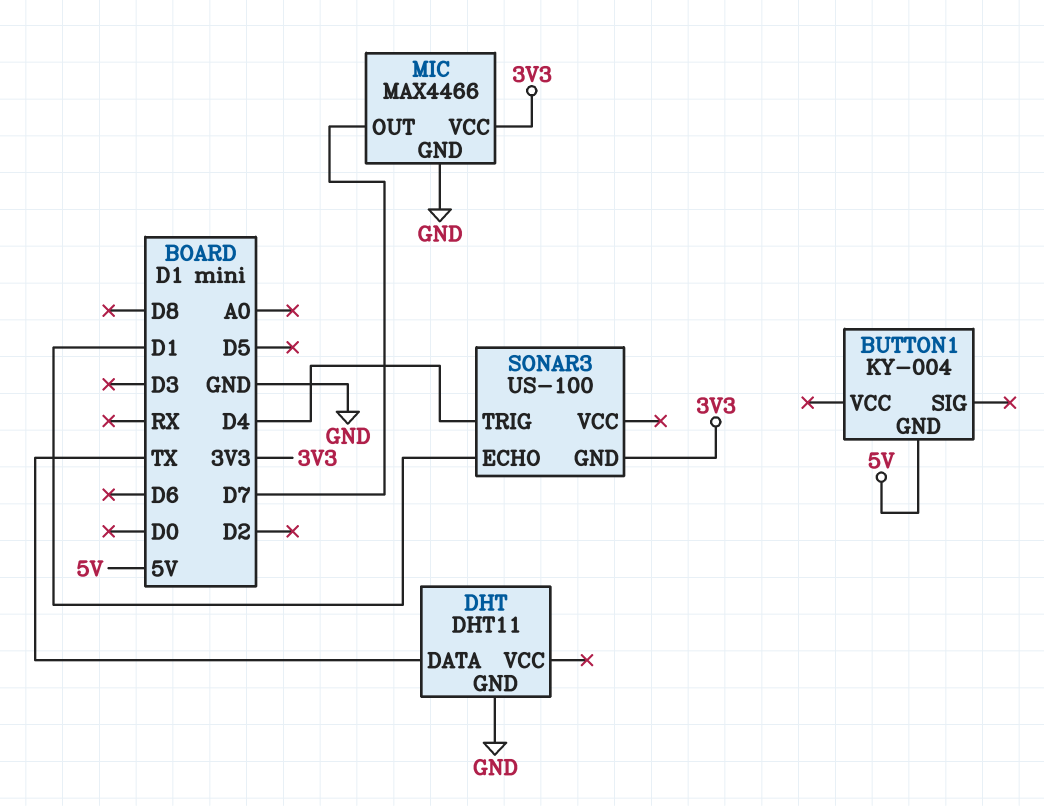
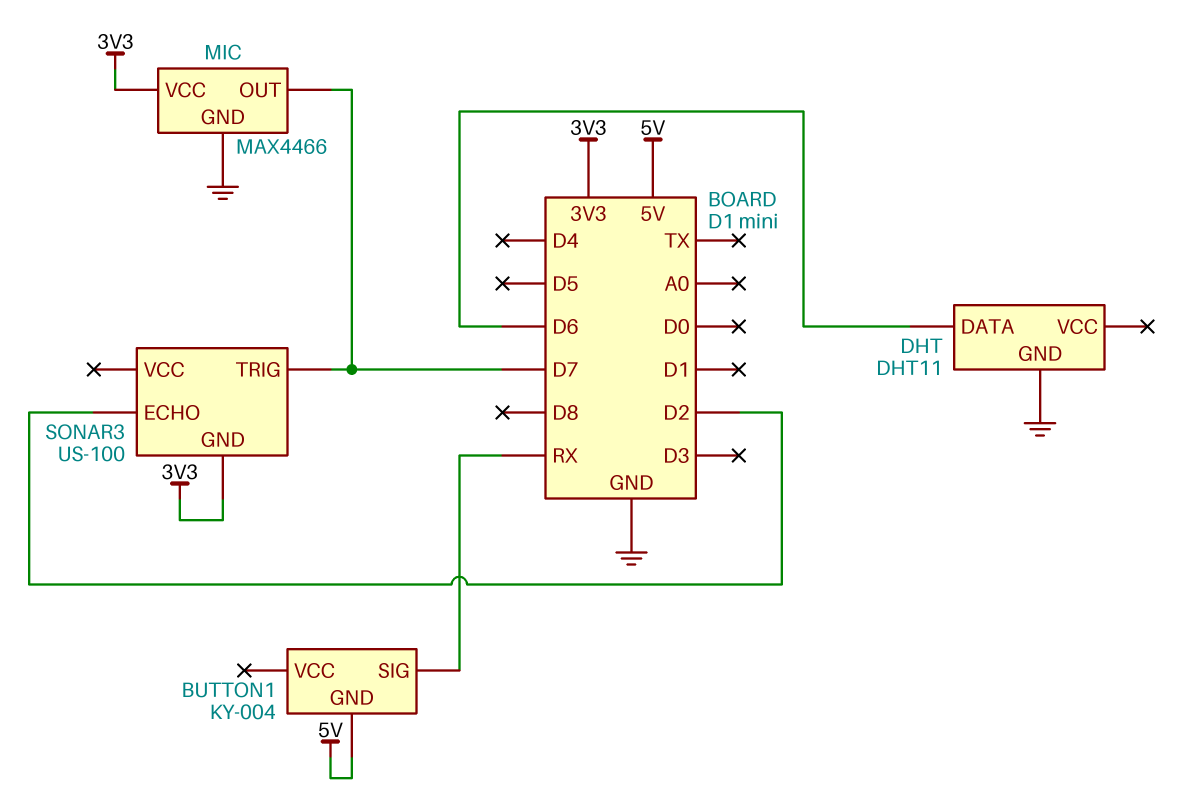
BUTTON1 pin SIG: none -> RX
DHT pin DATA: TX -> D6
SONAR3 pin ECHO: D1 -> D2
SONAR3 pin TRIG: D4 -> D7

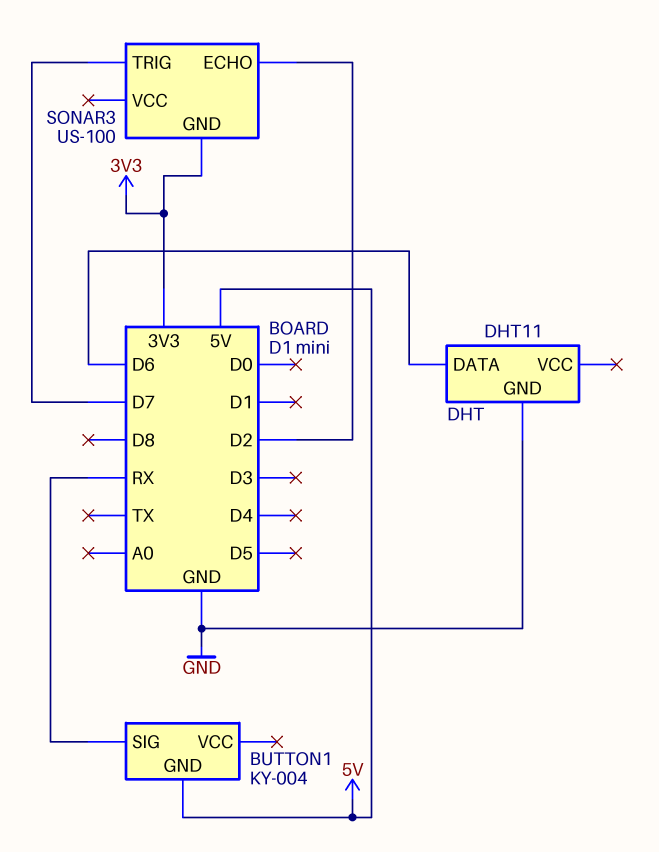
MIC: MAX4466 -> none
MIC pin GND: GND -> none
MIC pin OUT: D7 -> none
MIC pin VCC: 3V3 -> none

